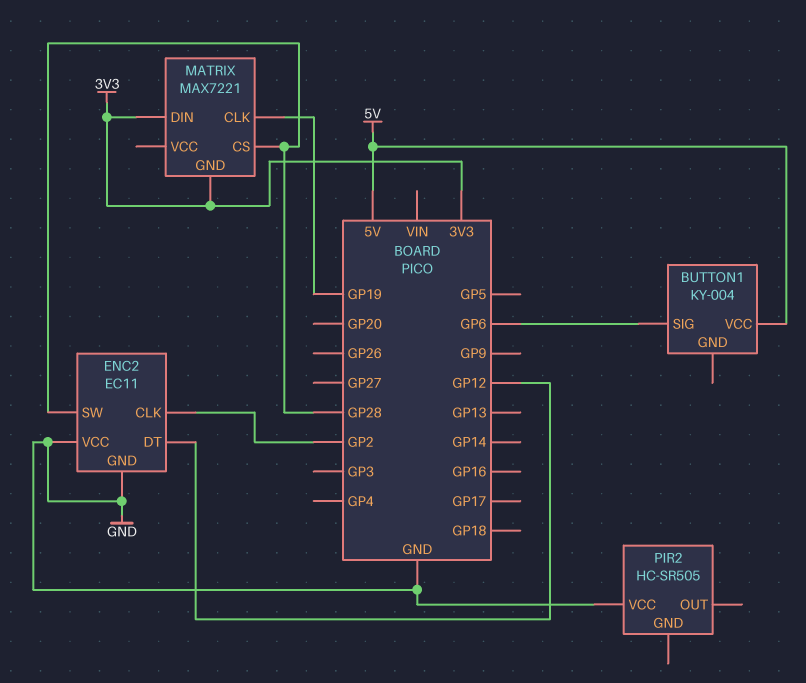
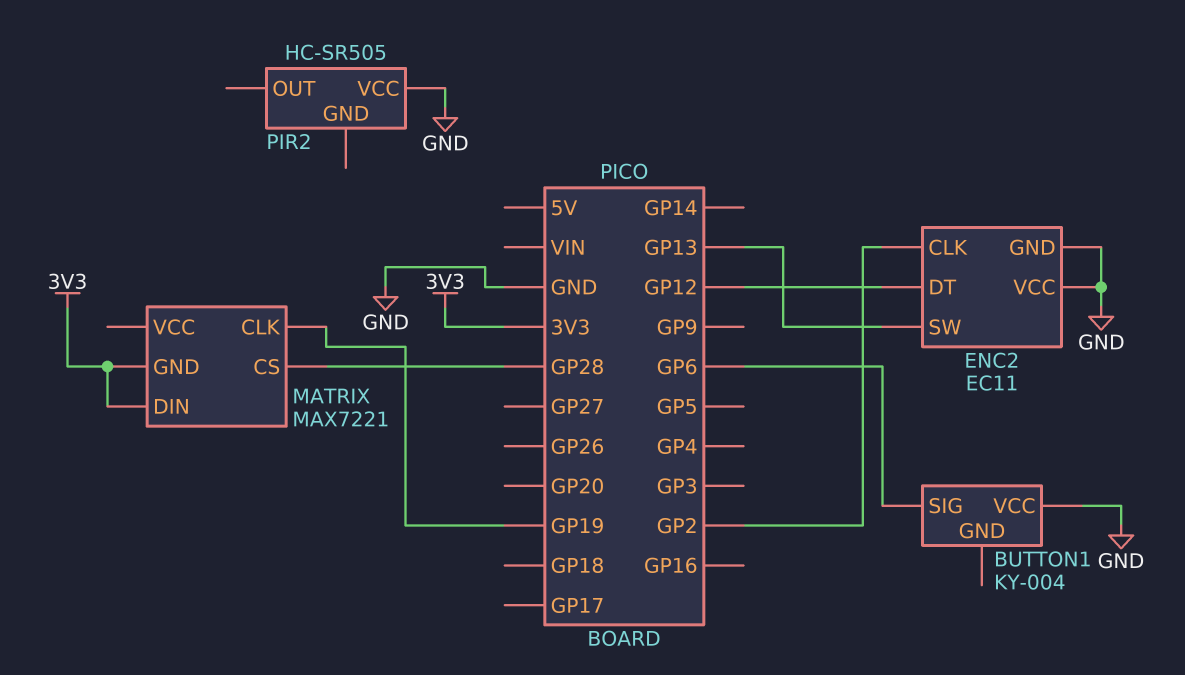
BUTTON1 pin VCC: 5V -> GND
ENC2 pin SW: GP28 -> GP13

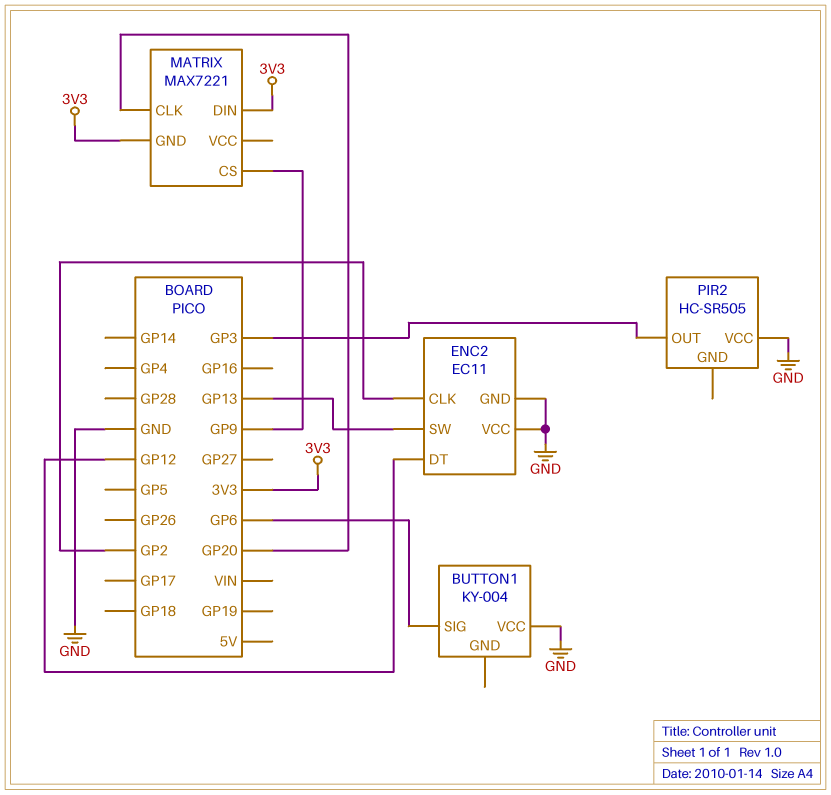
MATRIX pin CLK: GP19 -> GP20
MATRIX pin CS: GP28 -> GP9
PIR2 pin OUT: none -> GP3

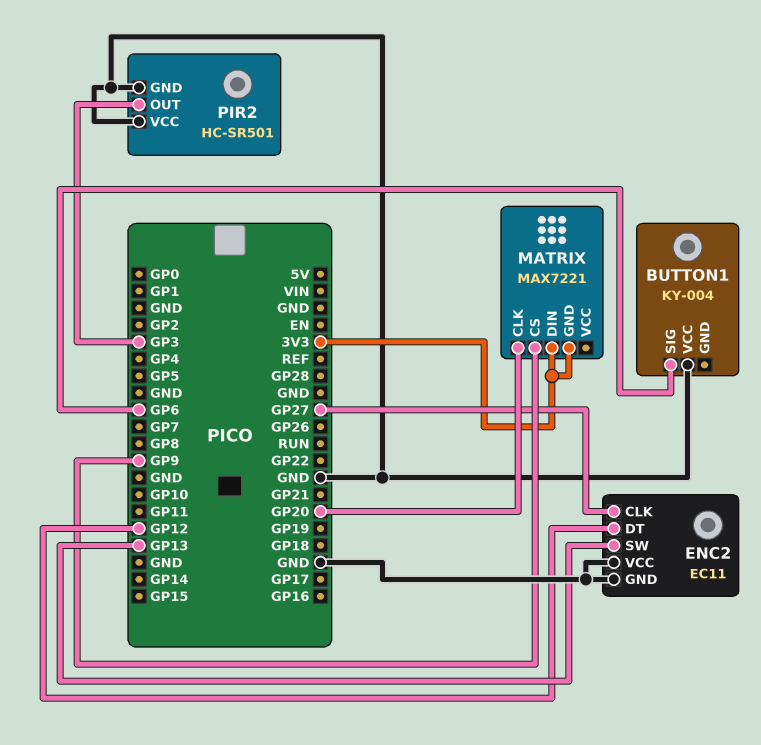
ENC2 pin CLK: GP2 -> GP27
PIR2: HC-SR505 -> HC-SR501
PIR2 pin GND: none -> GND

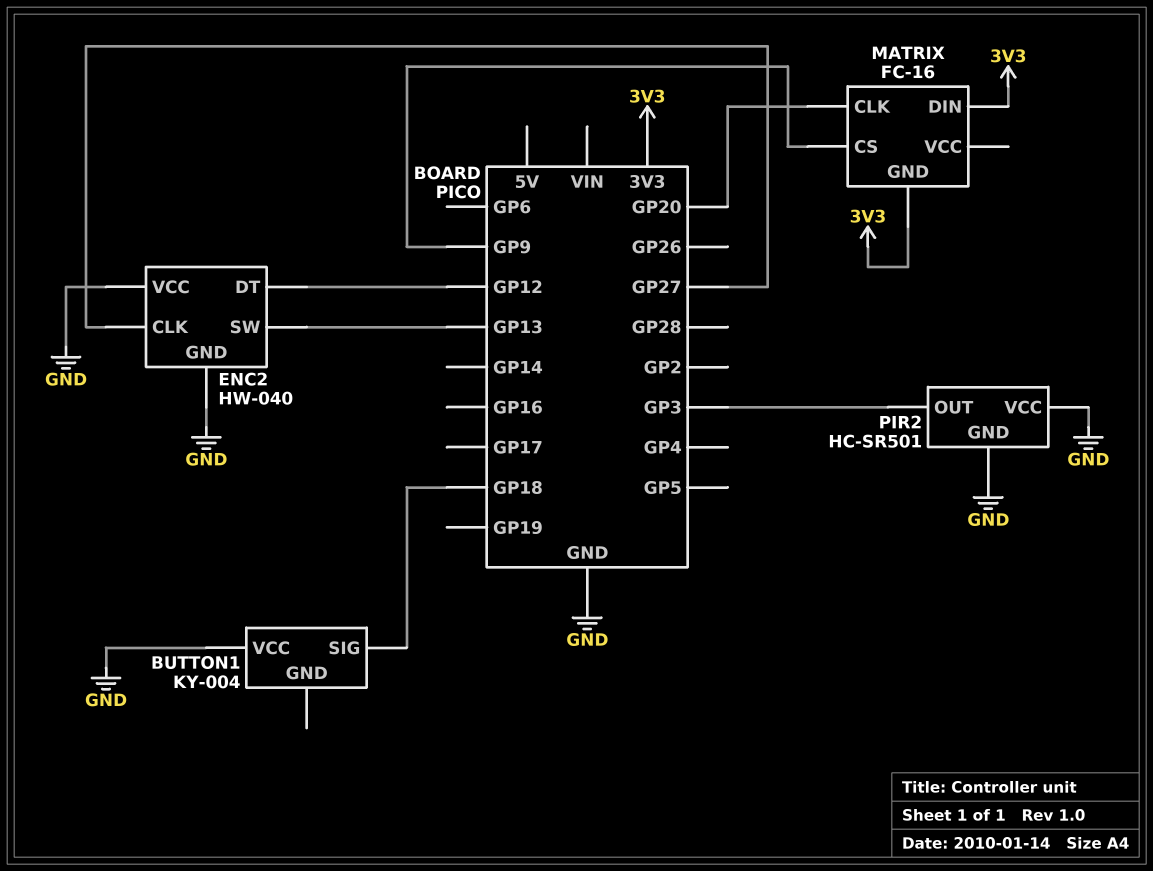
BUTTON1 pin SIG: GP6 -> GP18
ENC2: EC11 -> HW-040
MATRIX: MAX7221 -> FC-16

